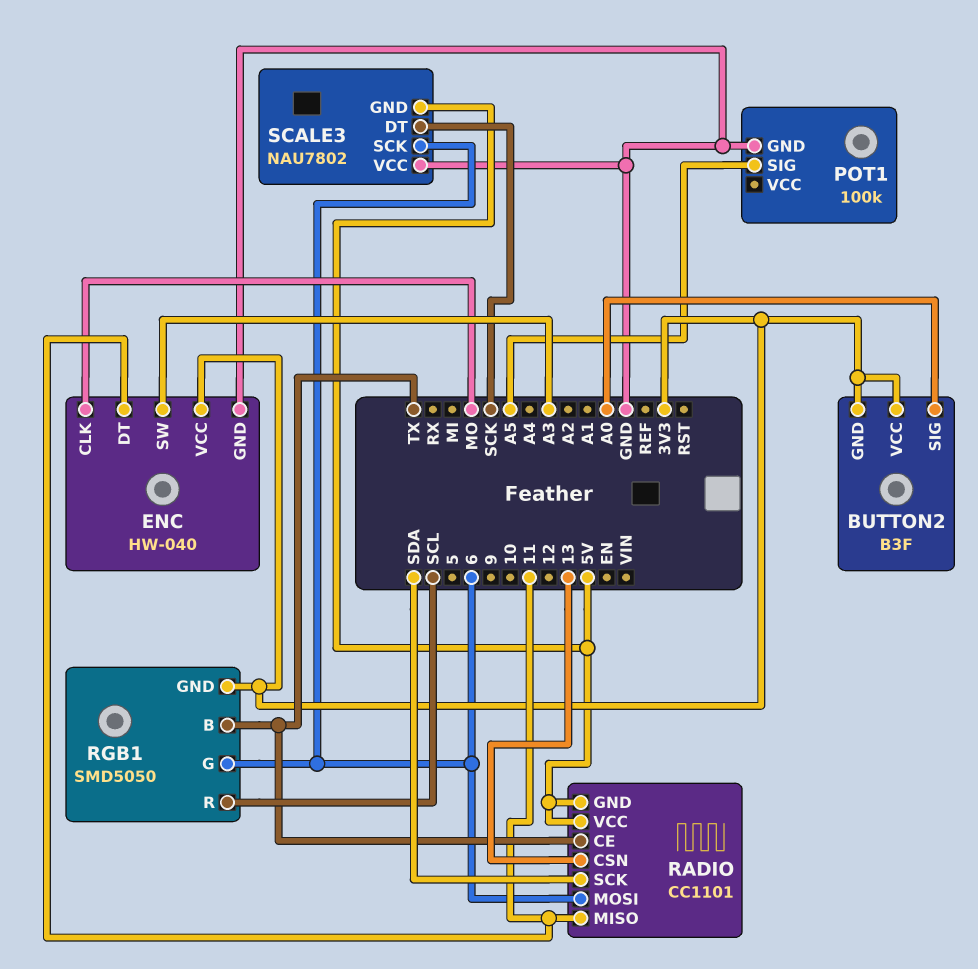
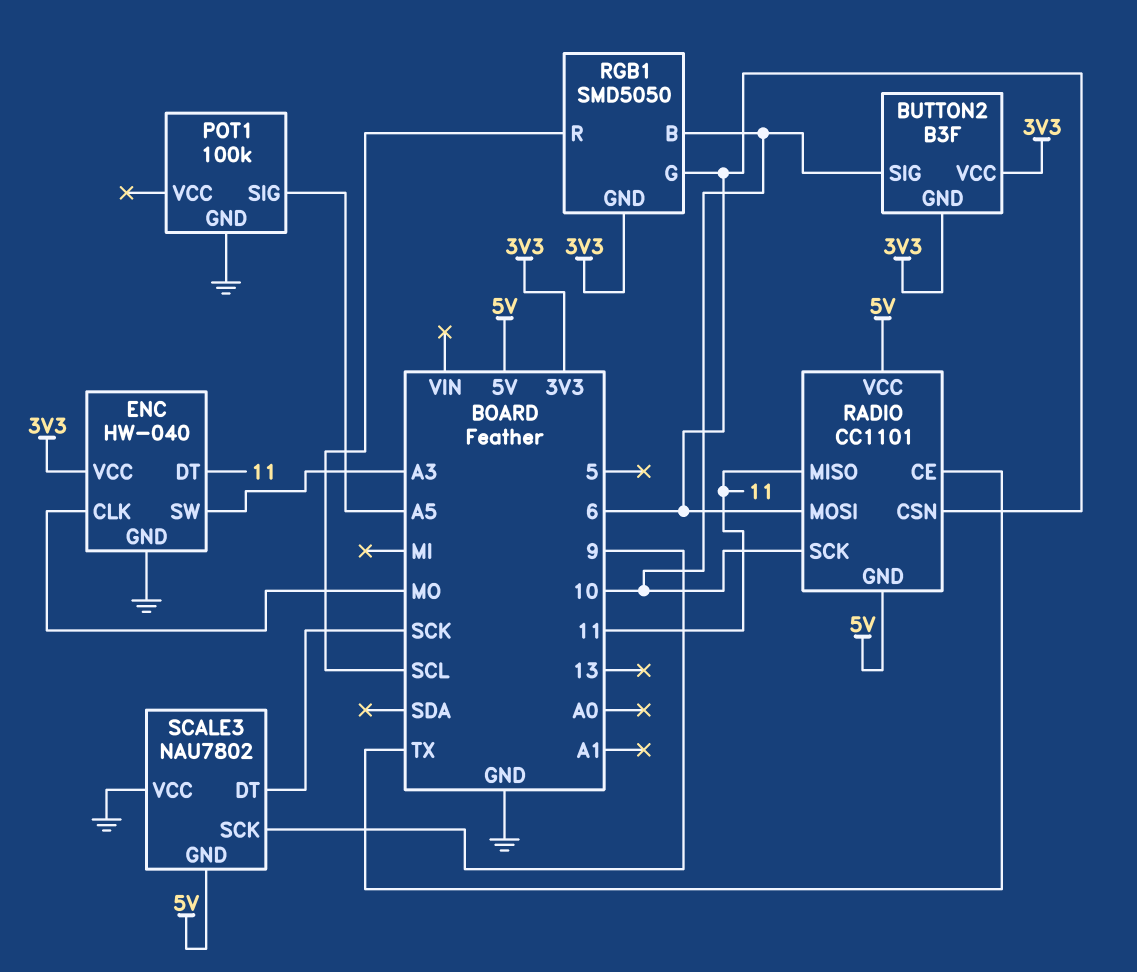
BUTTON2 pin SIG: A0 -> 10
RADIO pin CSN: 13 -> 6
RADIO pin SCK: SDA -> 10
RGB1 pin B: TX -> 10
SCALE3 pin SCK: 6 -> 9

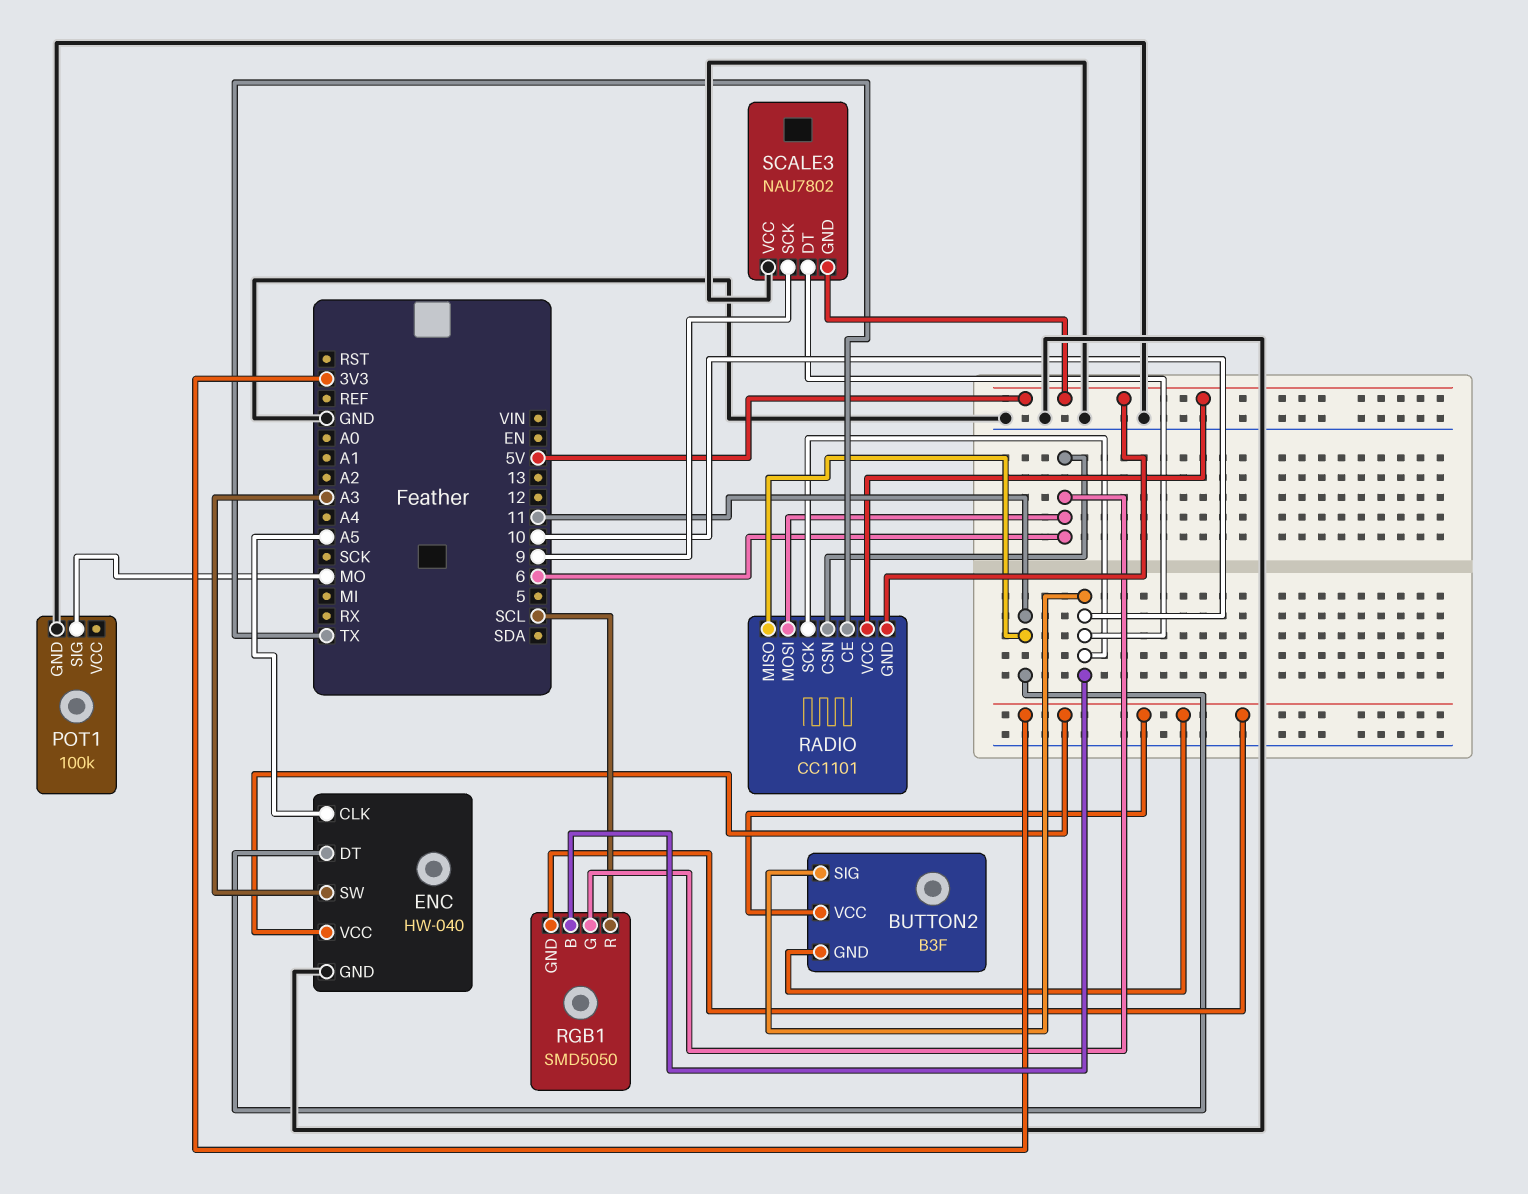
ENC pin CLK: MO -> A5
POT1 pin SIG: A5 -> MO
SCALE3 pin DT: SCK -> 10

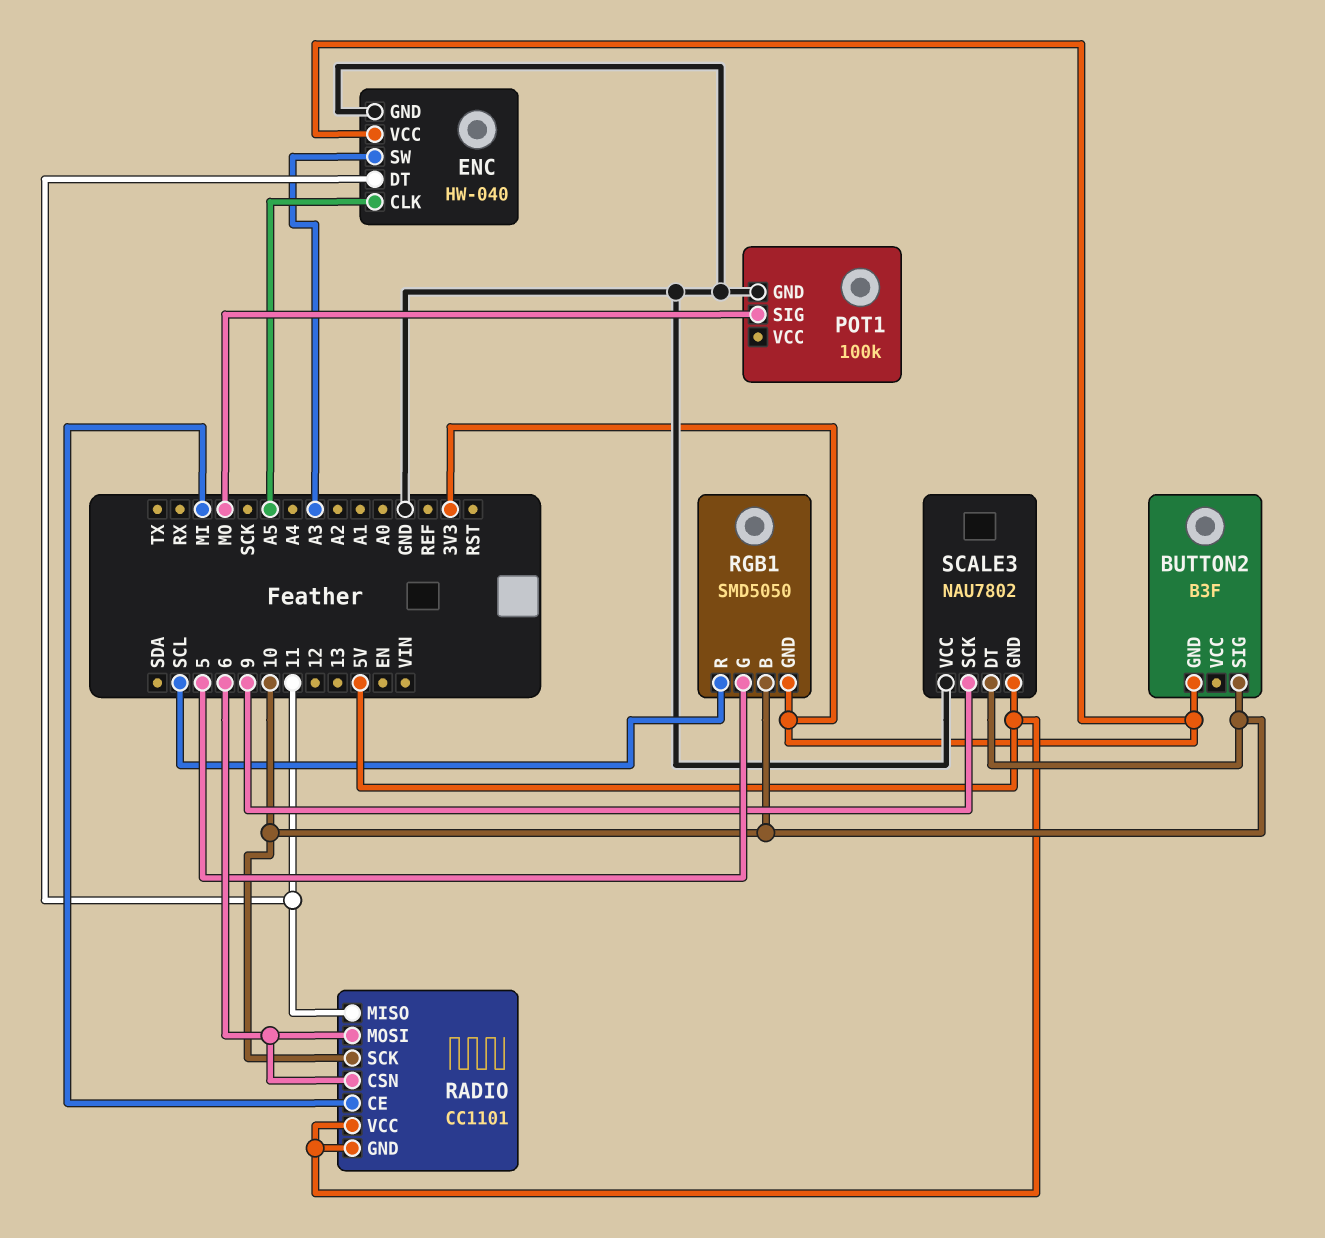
BUTTON2 pin VCC: 3V3 -> none
RADIO pin CE: TX -> MI
RGB1 pin G: 6 -> 5

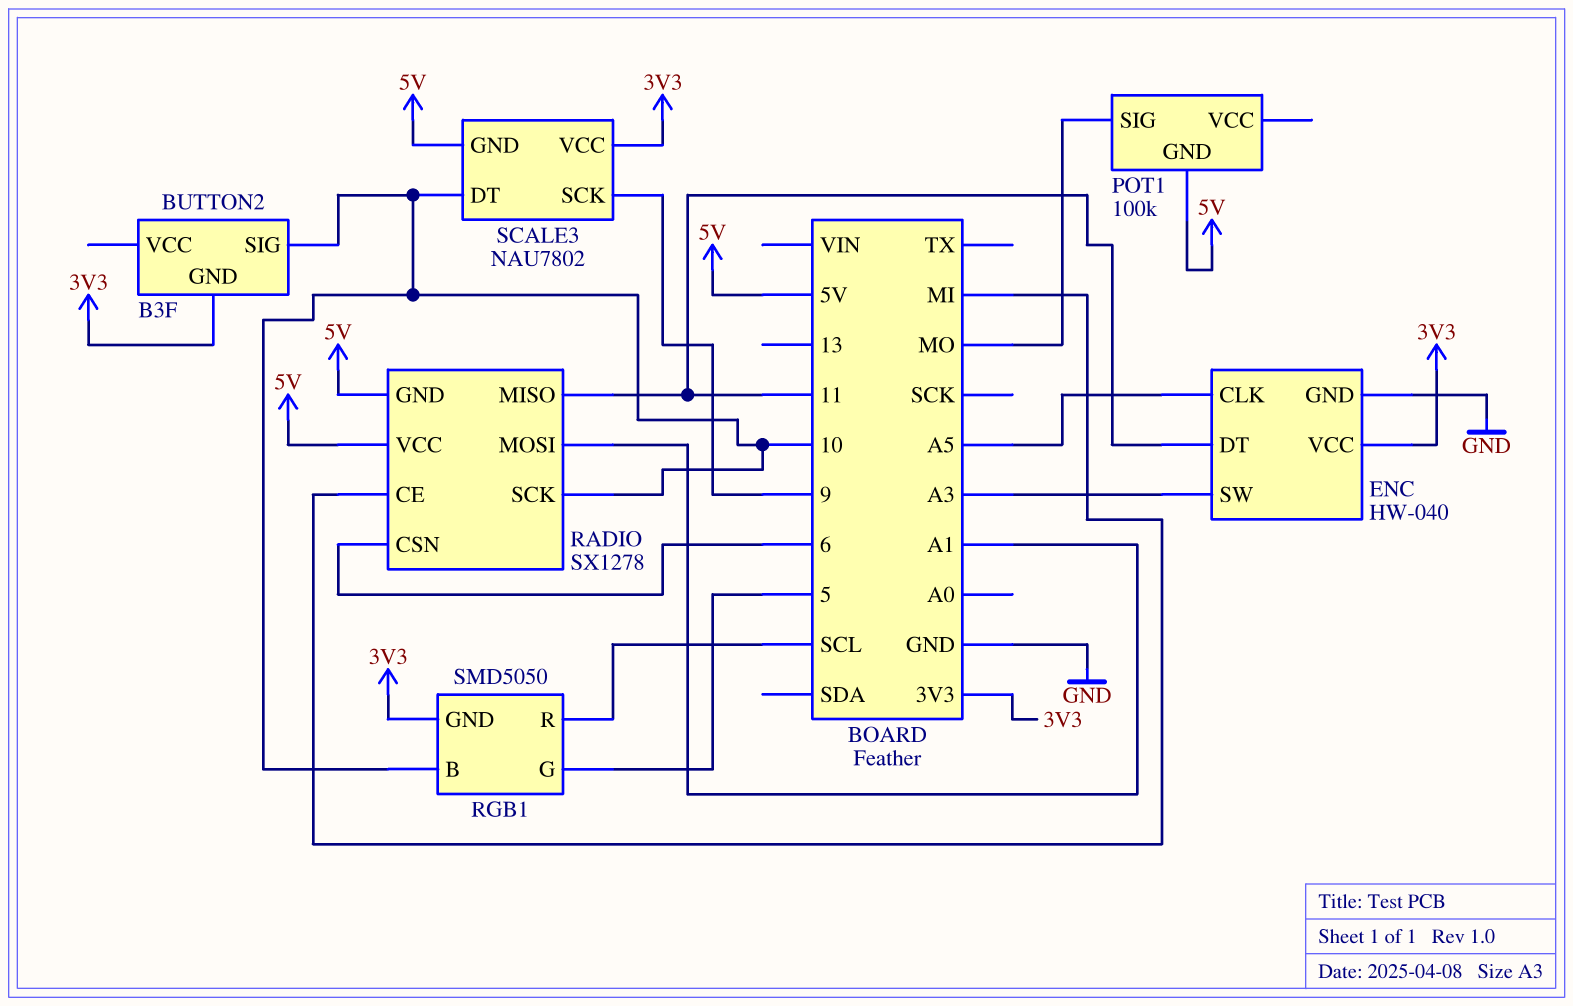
POT1 pin GND: GND -> 5V
RADIO: CC1101 -> SX1278
RADIO pin MOSI: 6 -> A1
SCALE3 pin VCC: GND -> 3V3

